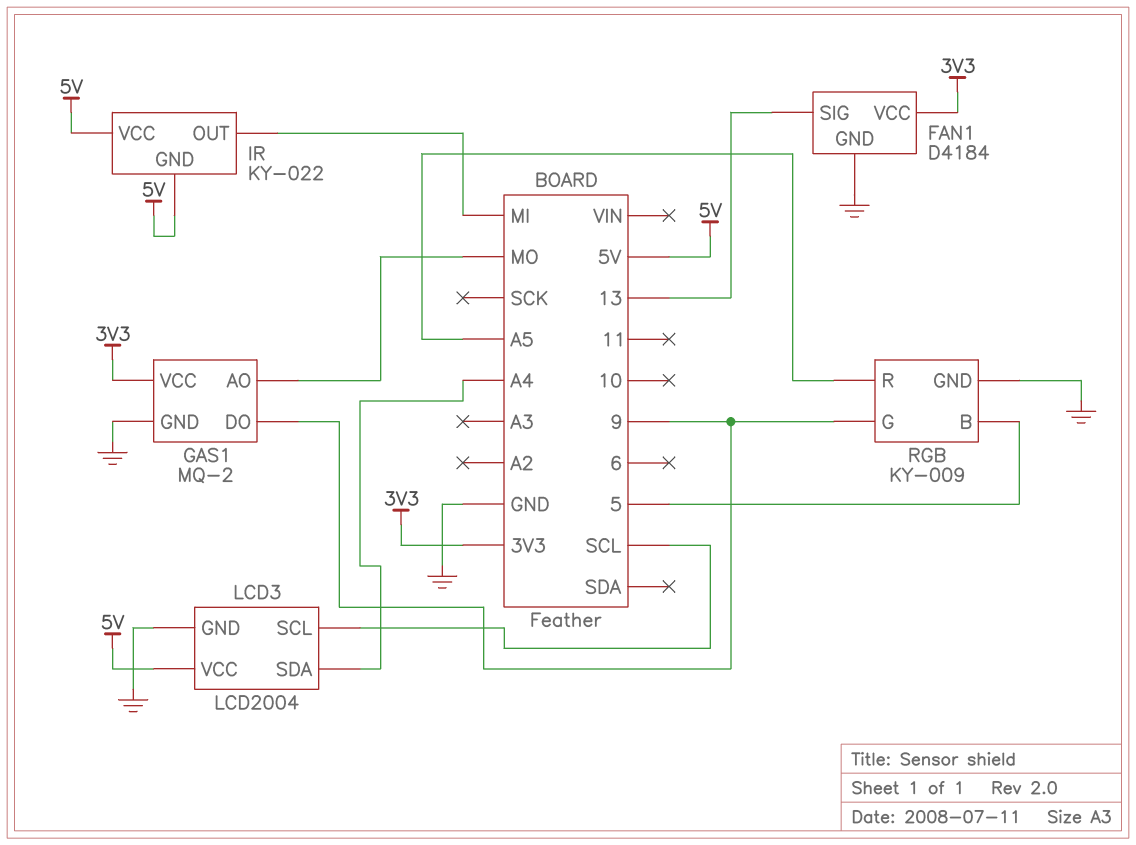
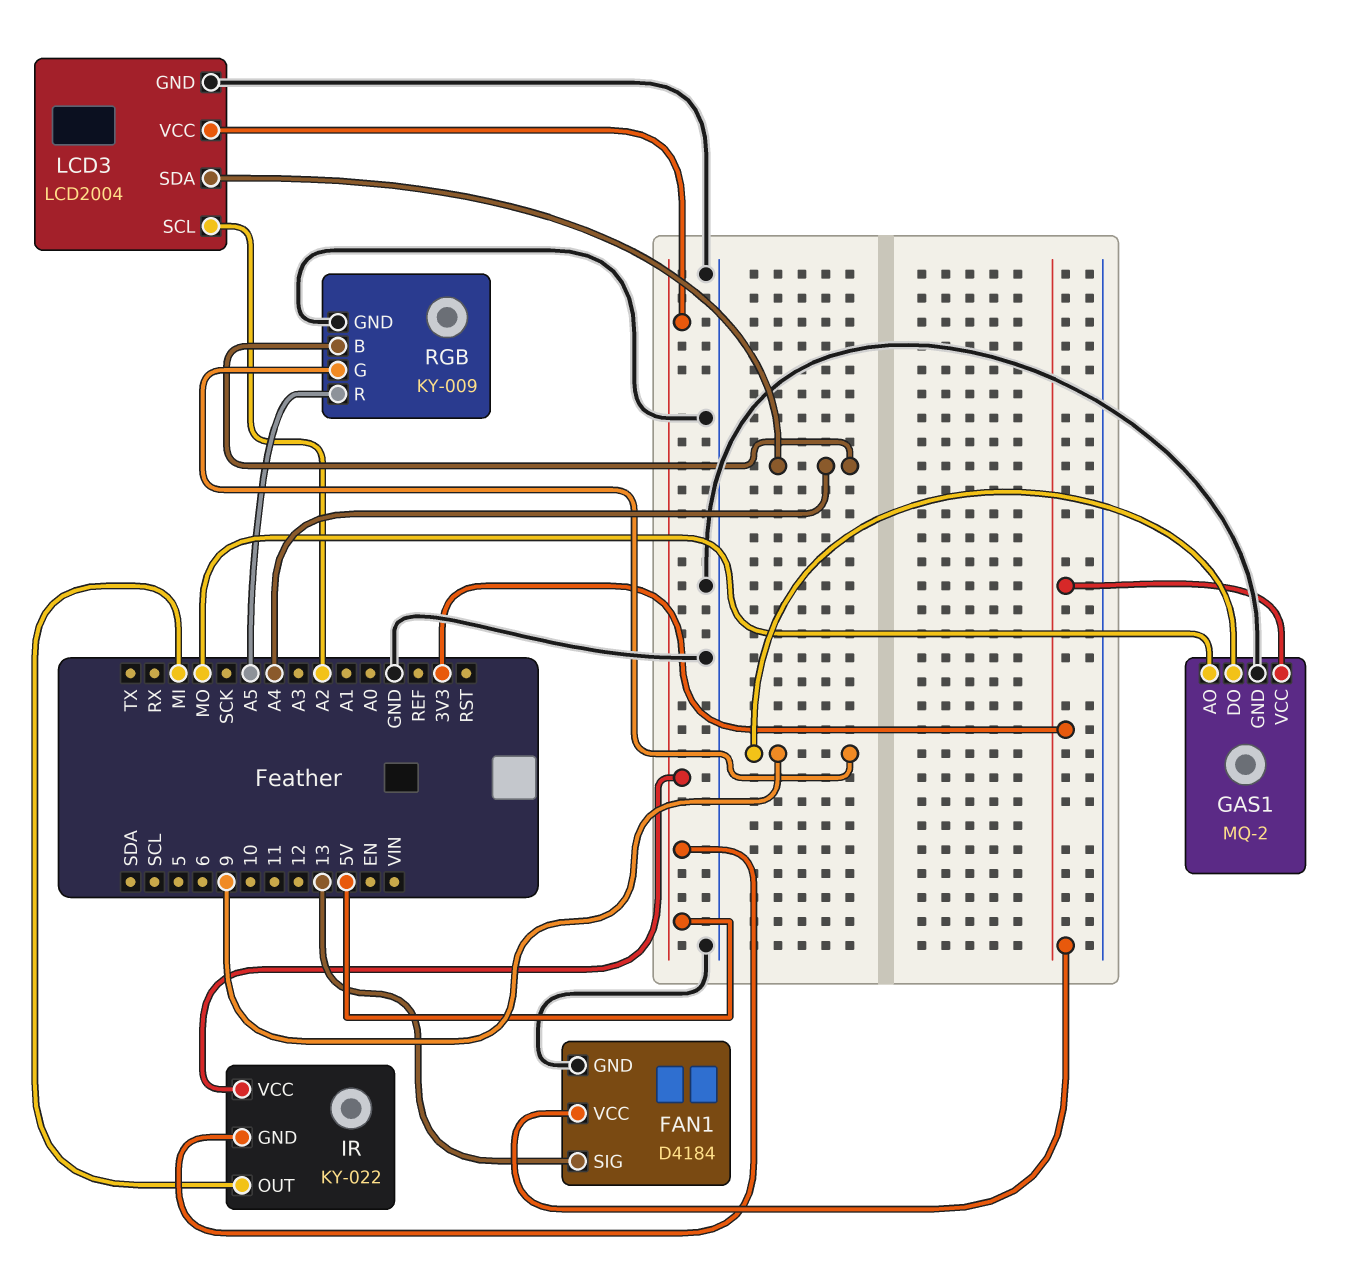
LCD3 pin SCL: SCL -> A2
RGB pin B: 5 -> A4

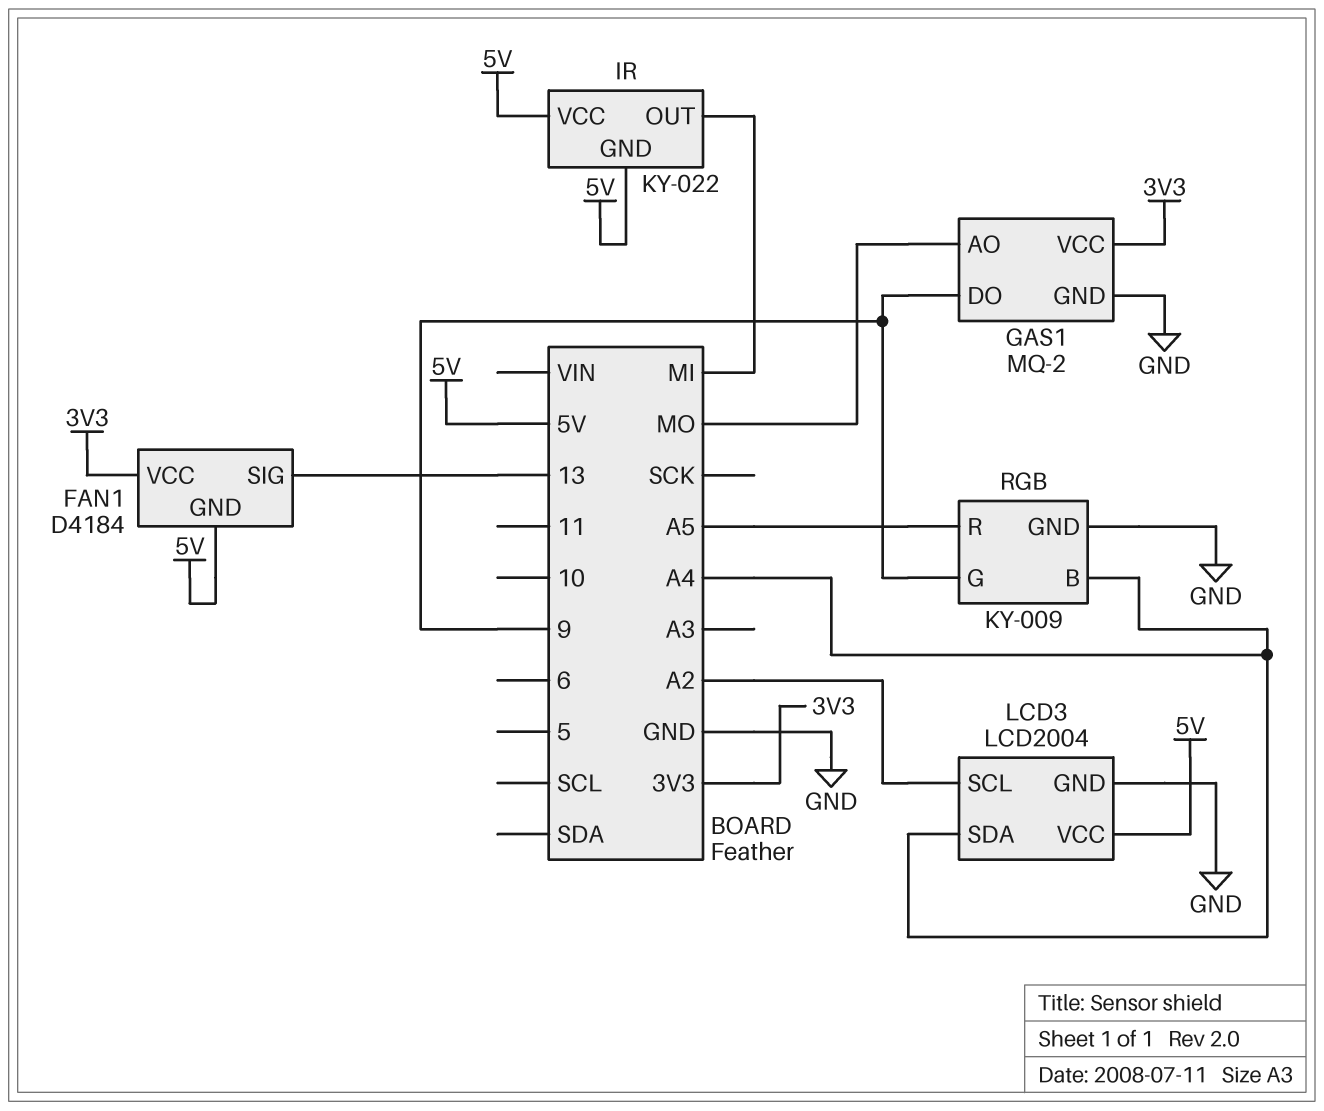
FAN1 pin GND: GND -> 5V

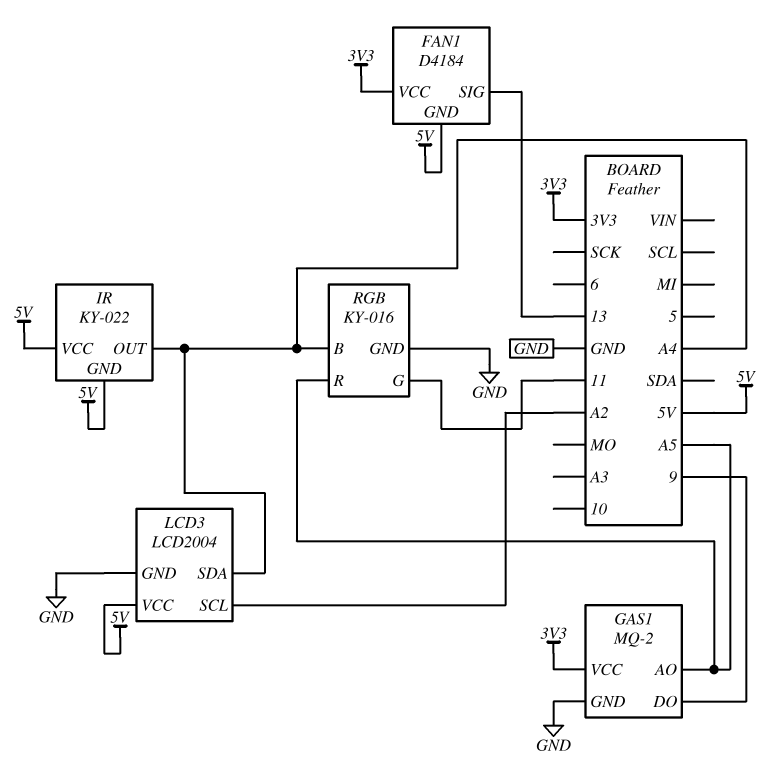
GAS1 pin AO: MO -> A5
IR pin OUT: MI -> A4
RGB: KY-009 -> KY-016
RGB pin G: 9 -> 11

